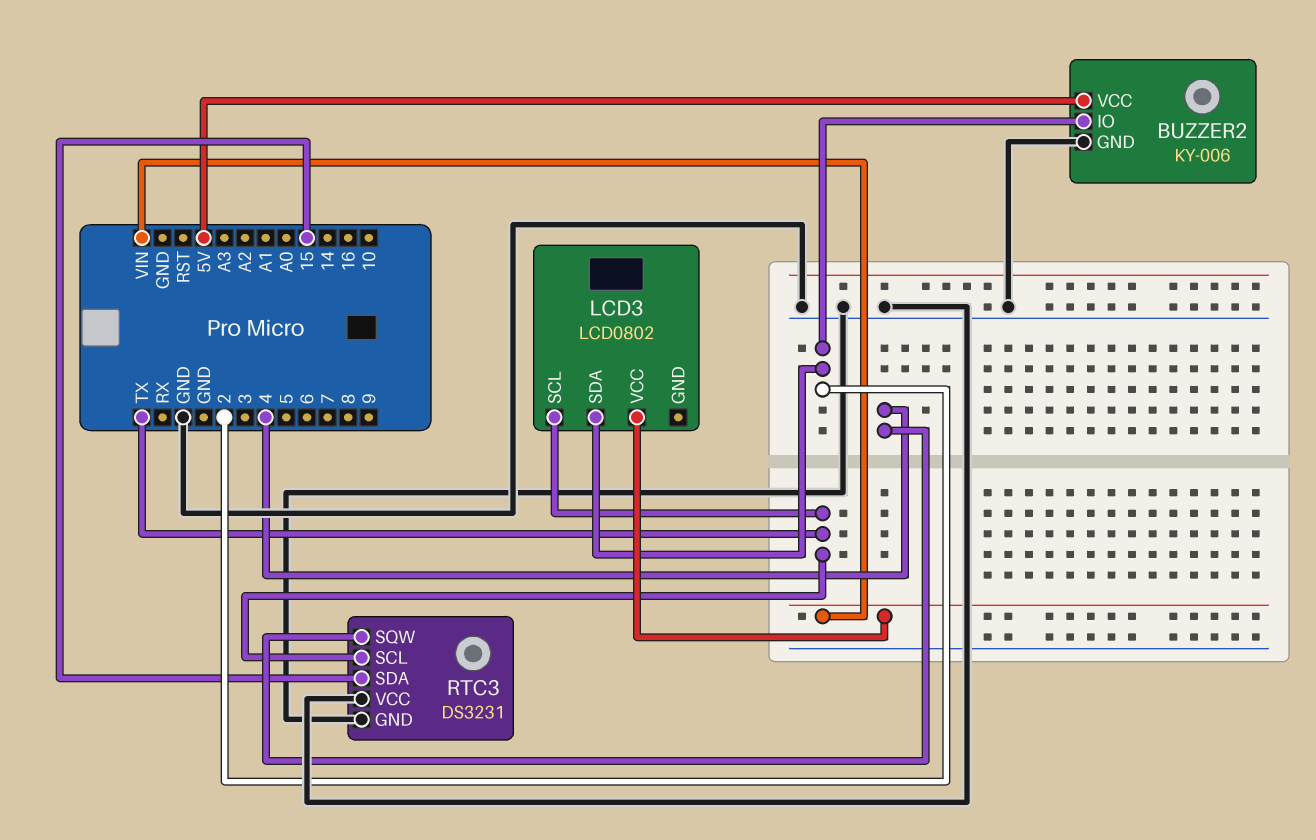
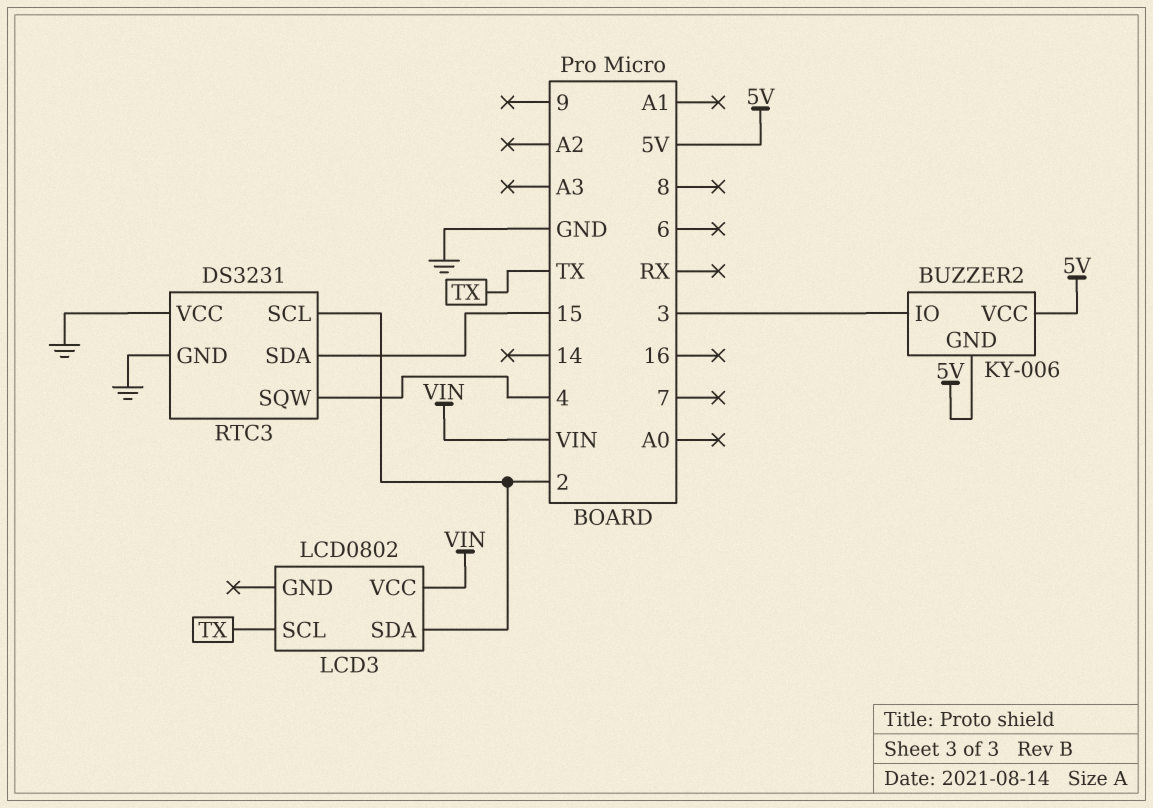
BUZZER2 pin GND: GND -> 5V
BUZZER2 pin IO: 2 -> 3
RTC3 pin SCL: TX -> 2

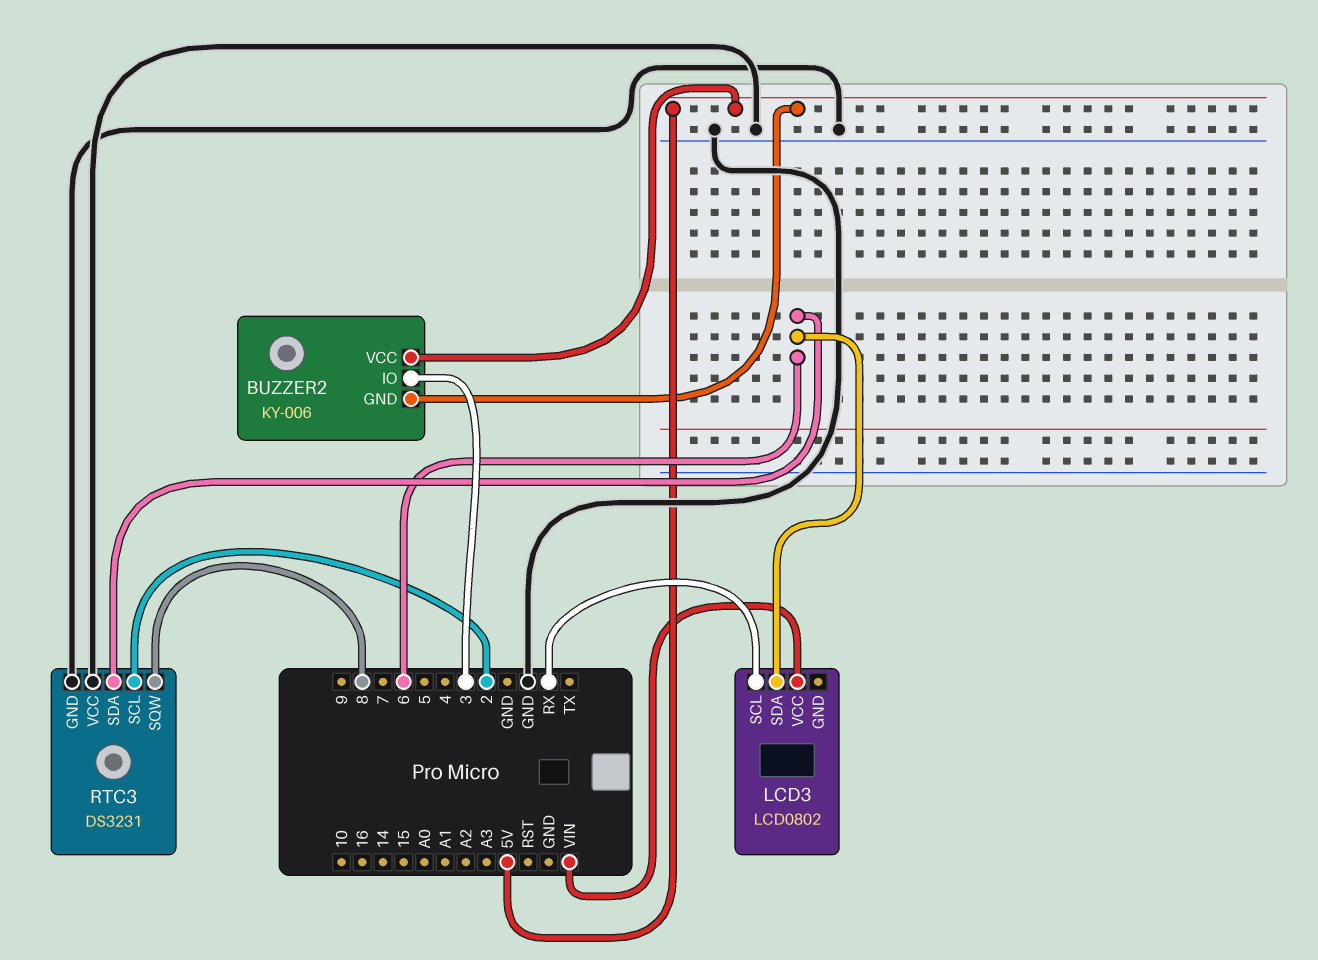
LCD3 pin SCL: TX -> RX
LCD3 pin SDA: 2 -> 6
RTC3 pin SDA: 15 -> 6
RTC3 pin SQW: 4 -> 8

